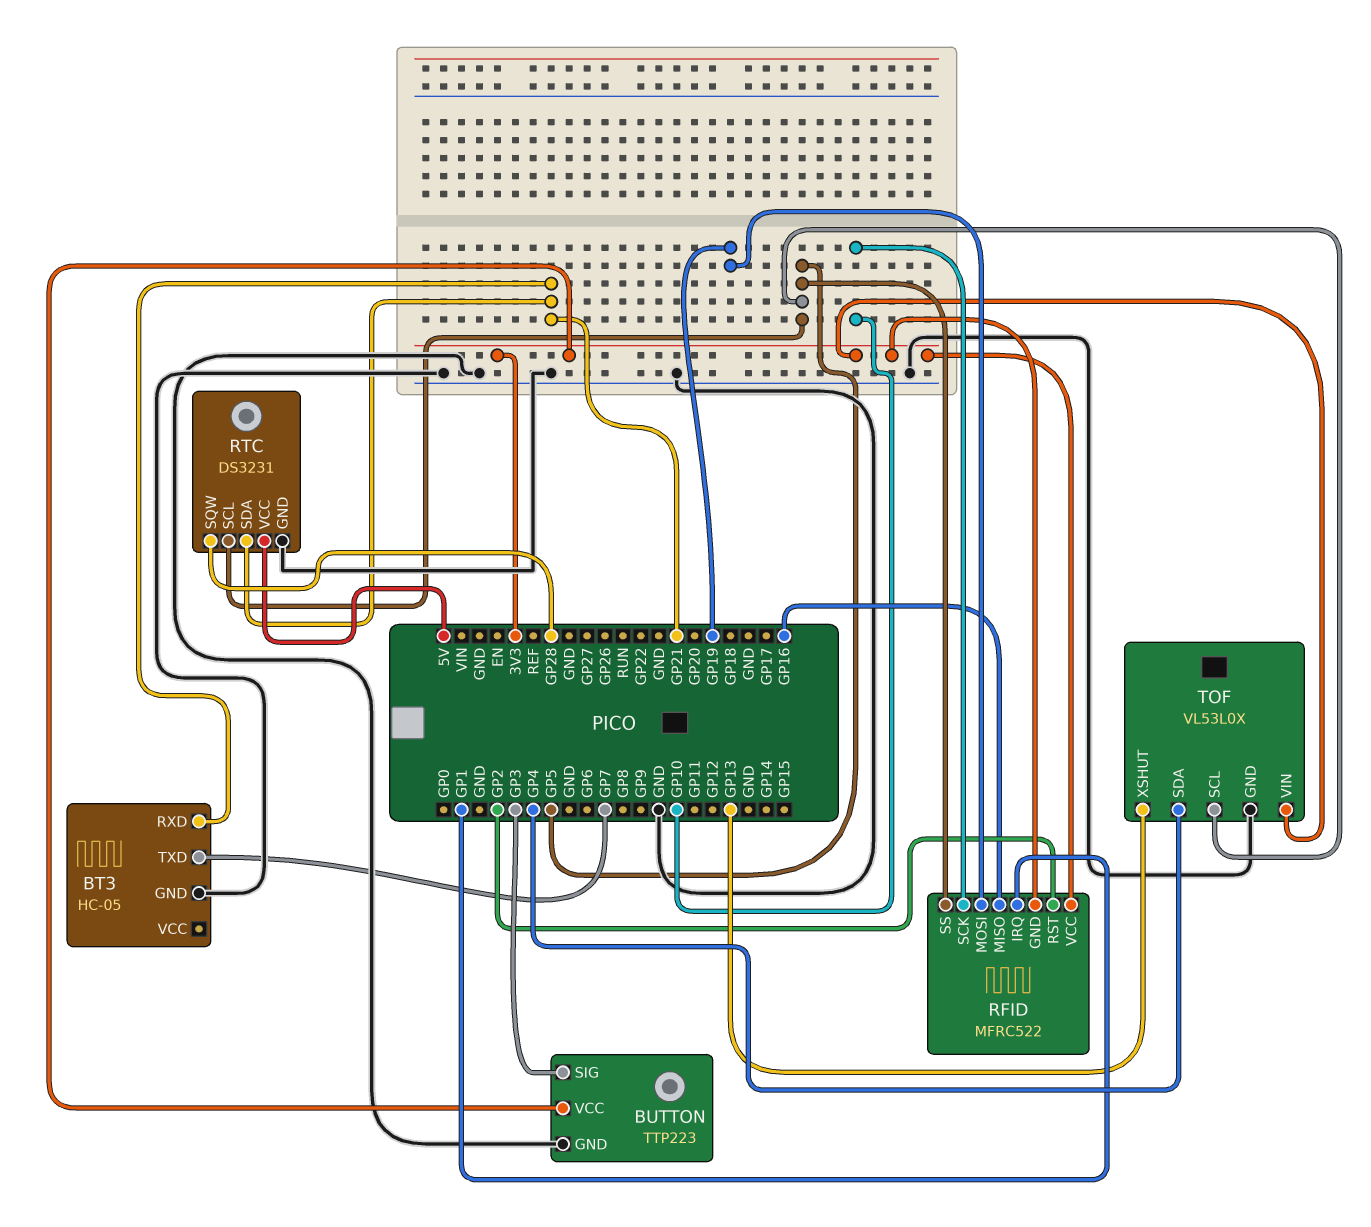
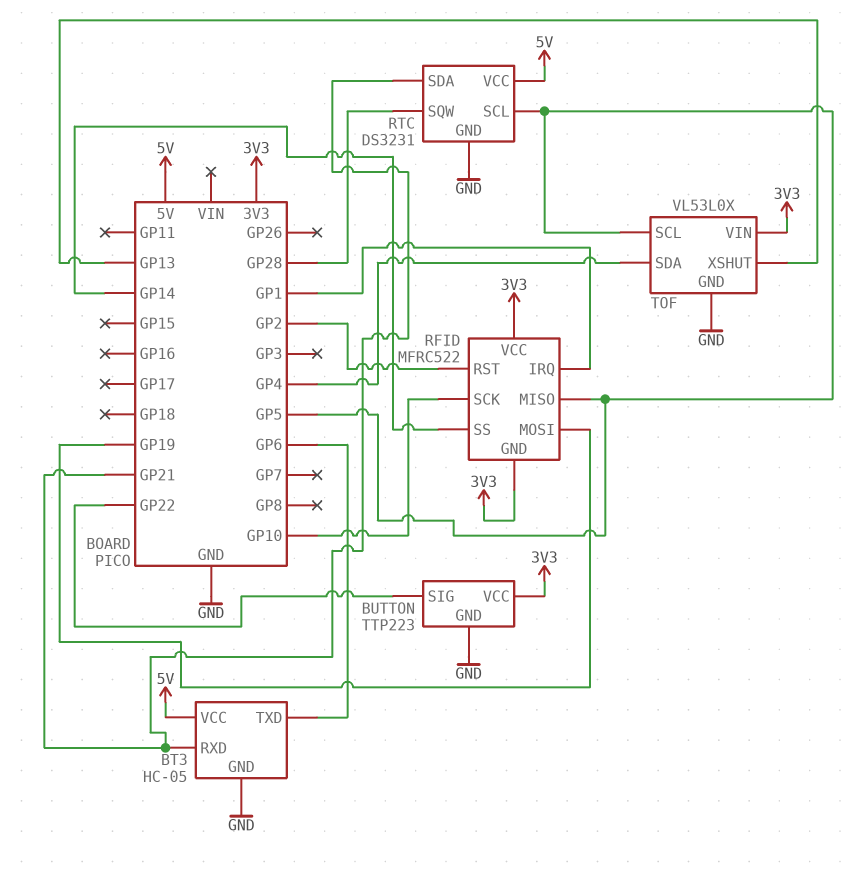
BT3 pin TXD: GP7 -> GP6
BT3 pin VCC: none -> 5V
BUTTON pin SIG: GP3 -> GP22
RFID pin MISO: GP16 -> GP5
RFID pin SS: GP5 -> GP14

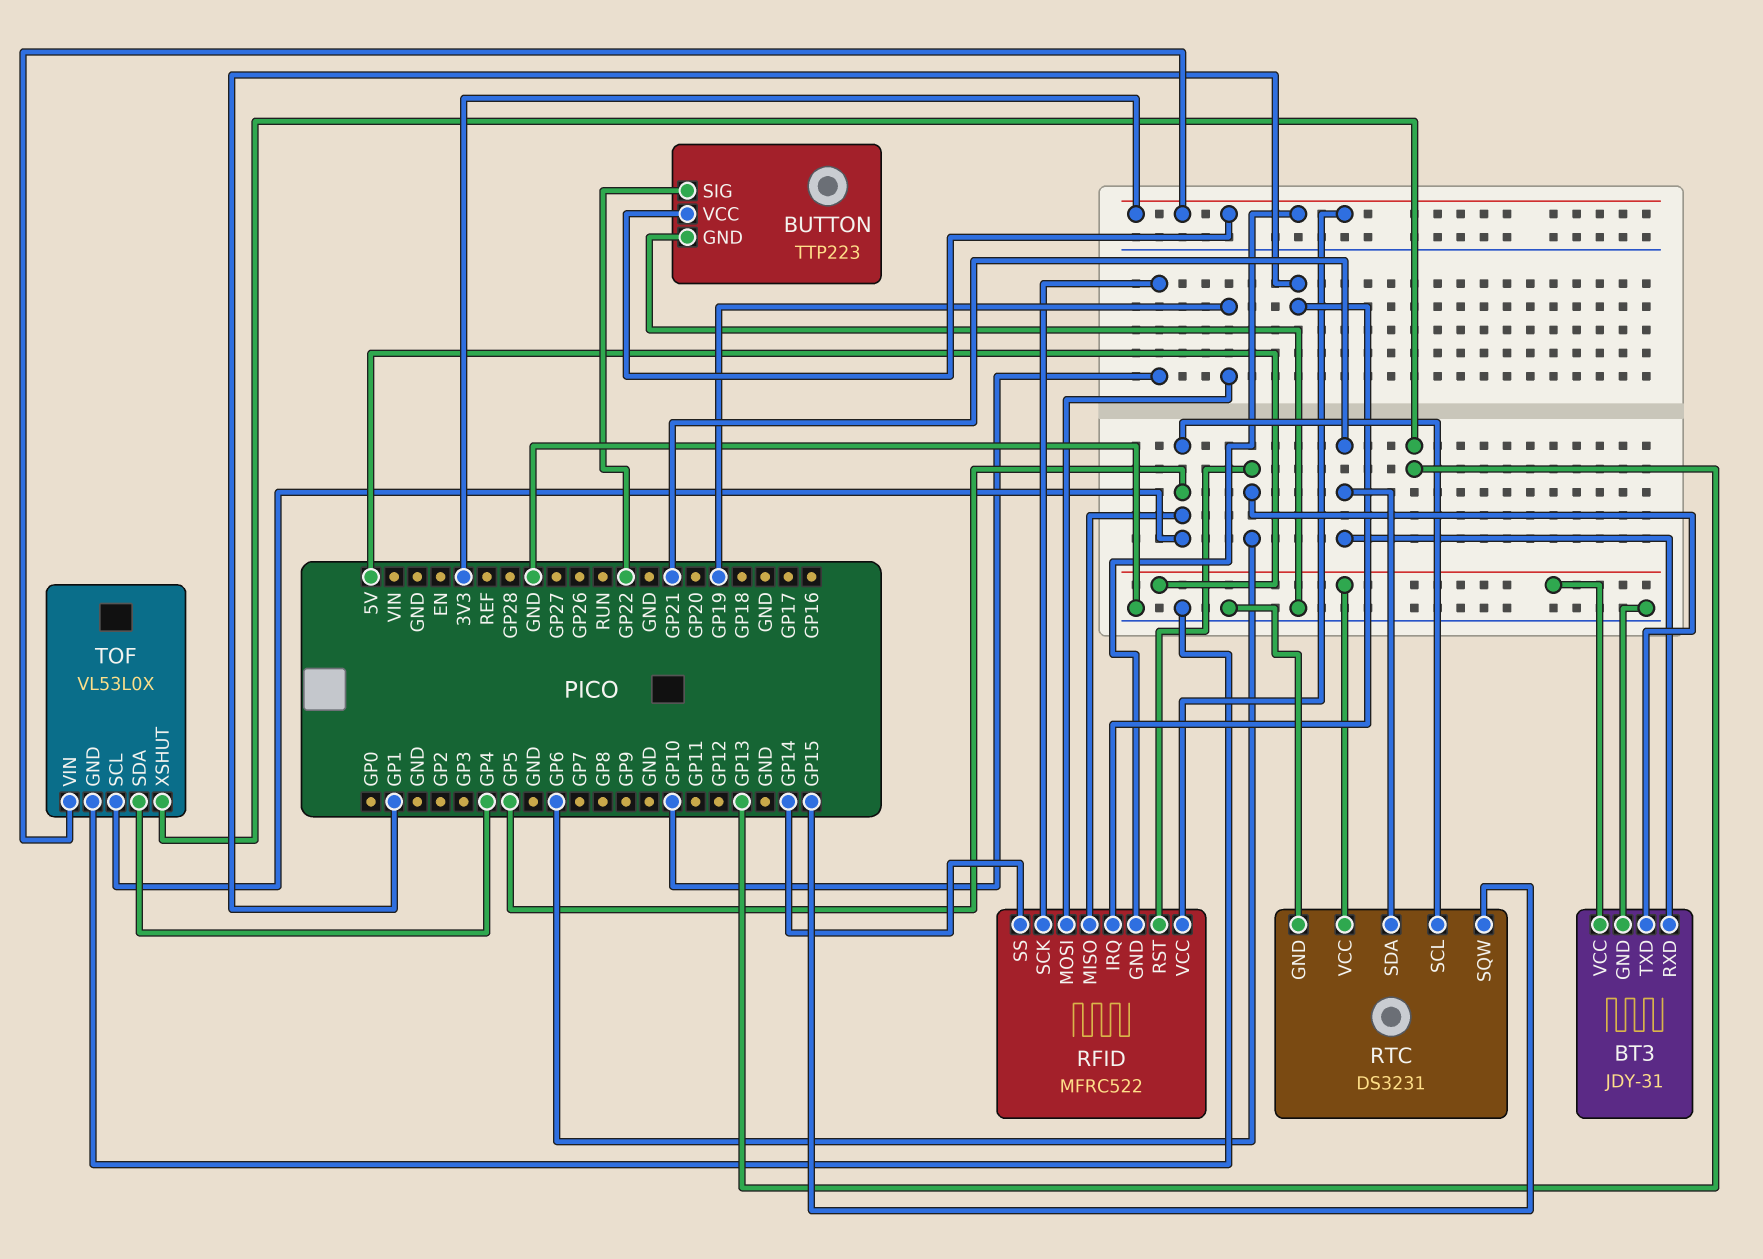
BT3: HC-05 -> JDY-31
RFID pin RST: GP2 -> GP6
RTC pin SQW: GP28 -> GP15

